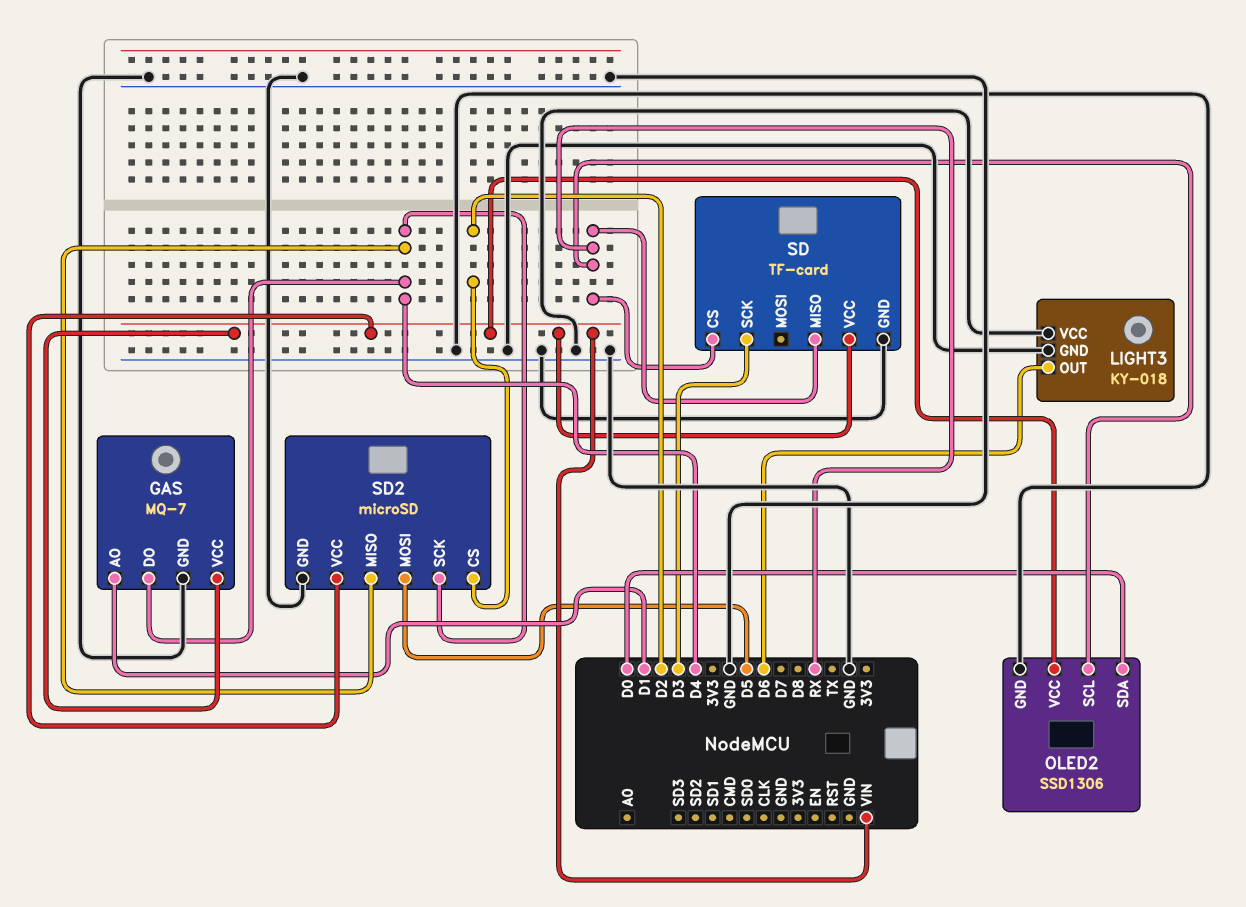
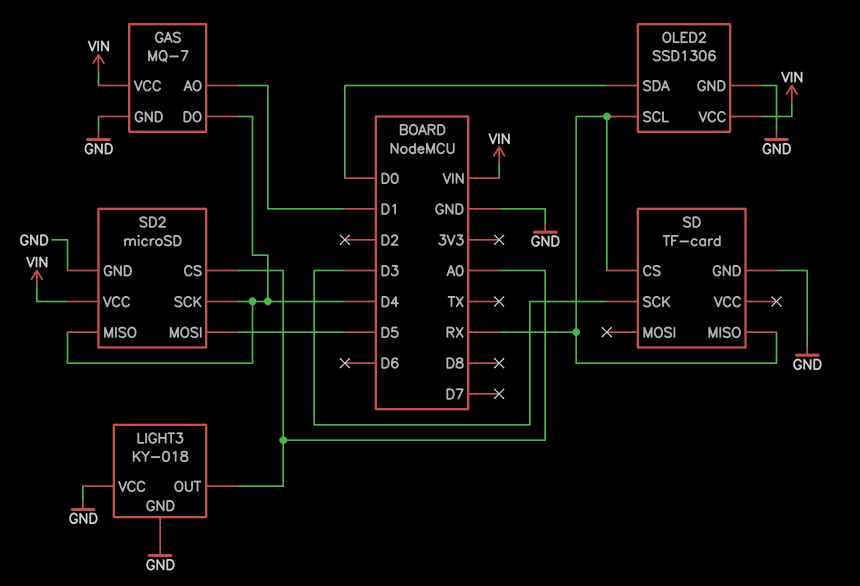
LIGHT3 pin OUT: D6 -> A0
SD pin VCC: VIN -> none
SD2 pin CS: D2 -> A0

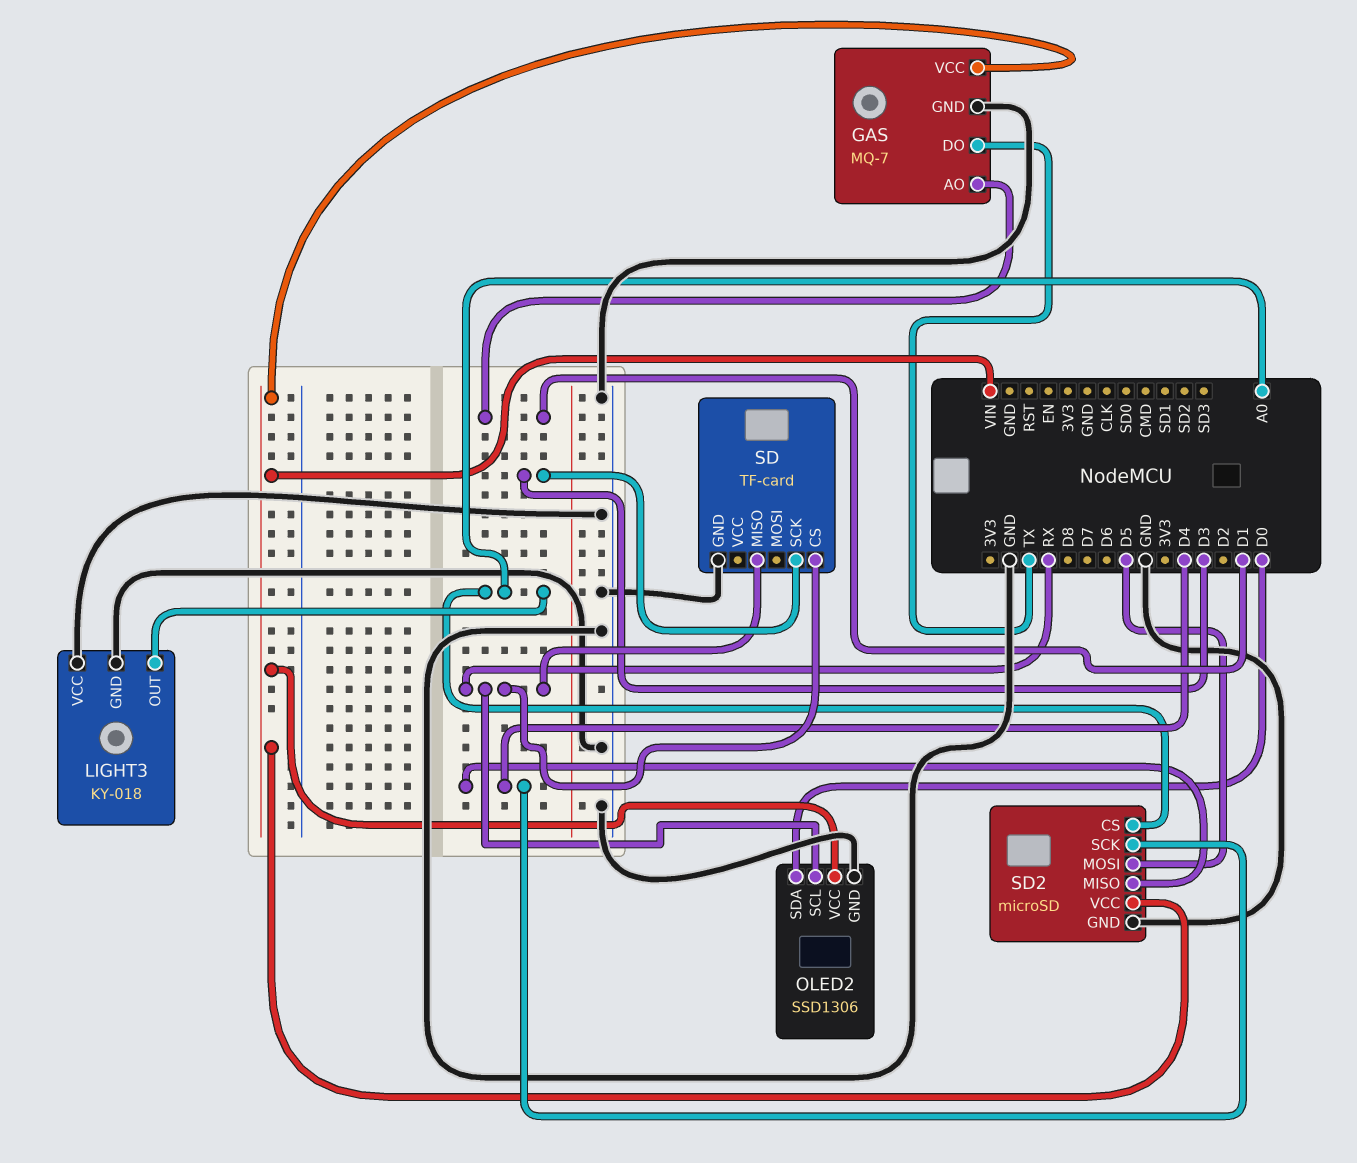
GAS pin DO: D4 -> TX

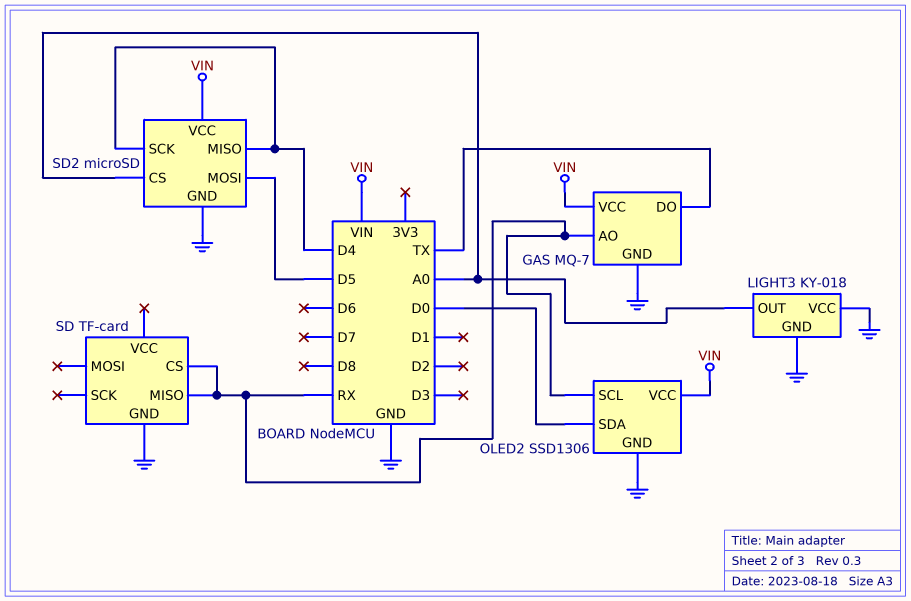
GAS pin AO: D1 -> RX
SD pin SCK: D3 -> none

